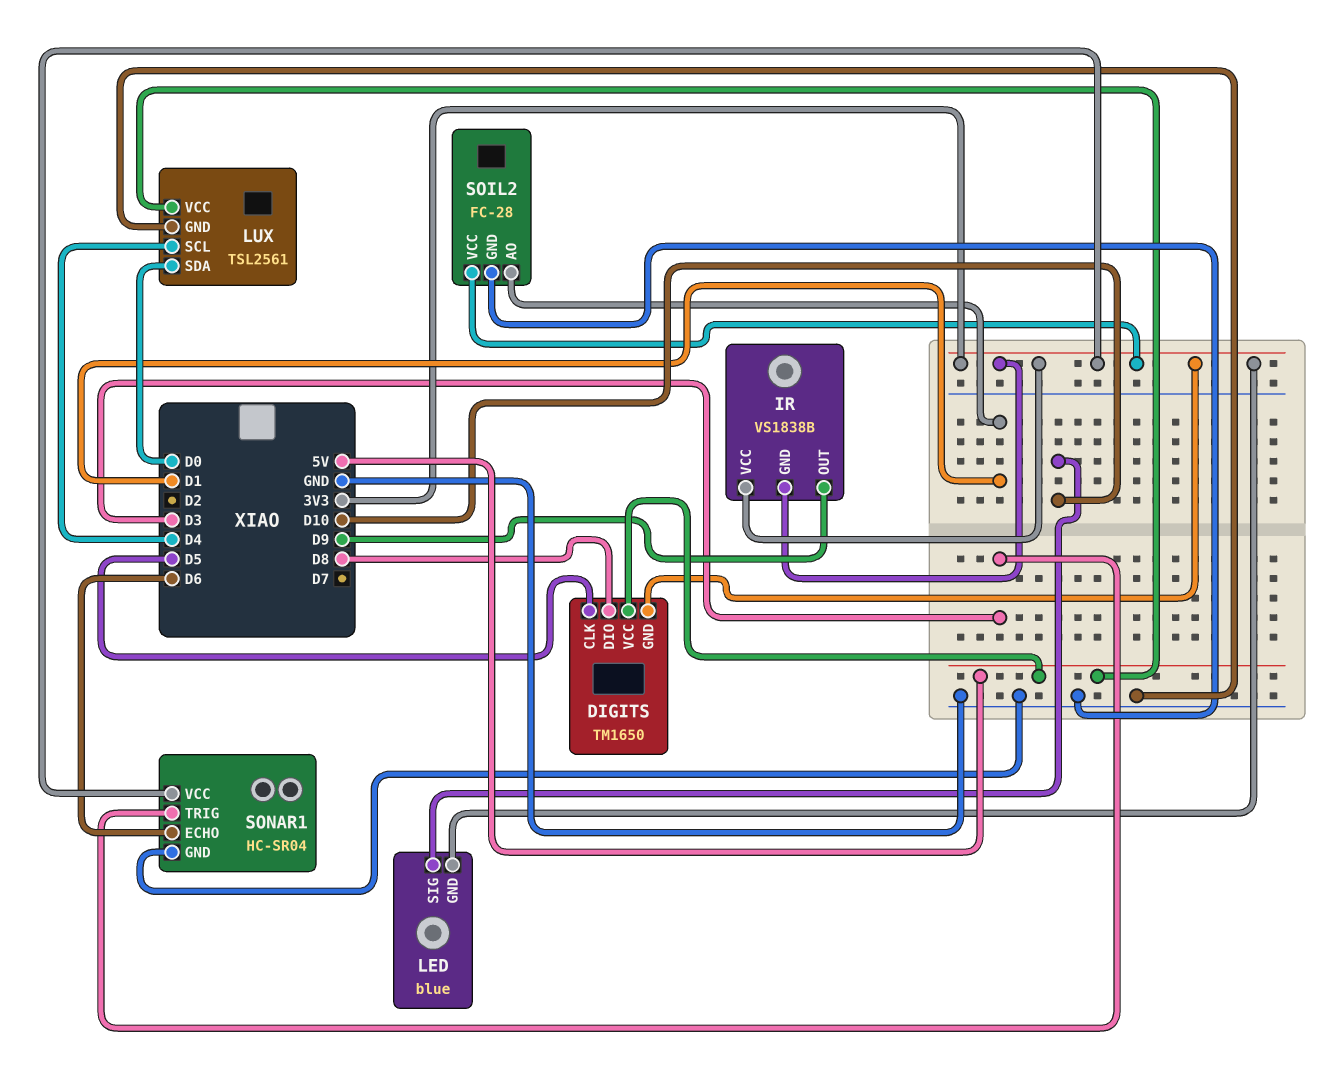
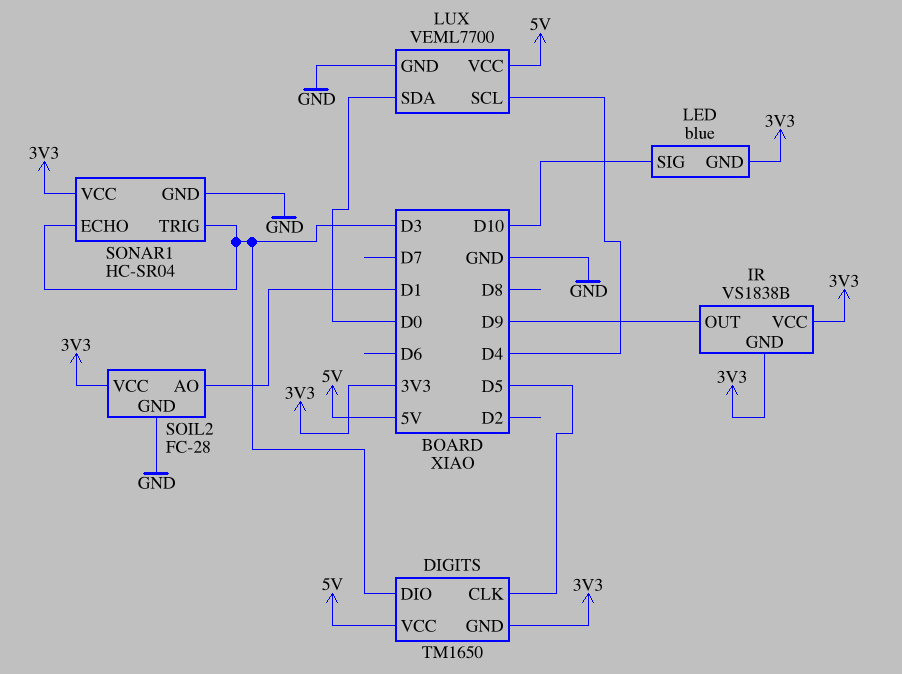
DIGITS pin DIO: D8 -> D3
LUX: TSL2561 -> VEML7700
SONAR1 pin ECHO: D6 -> D3

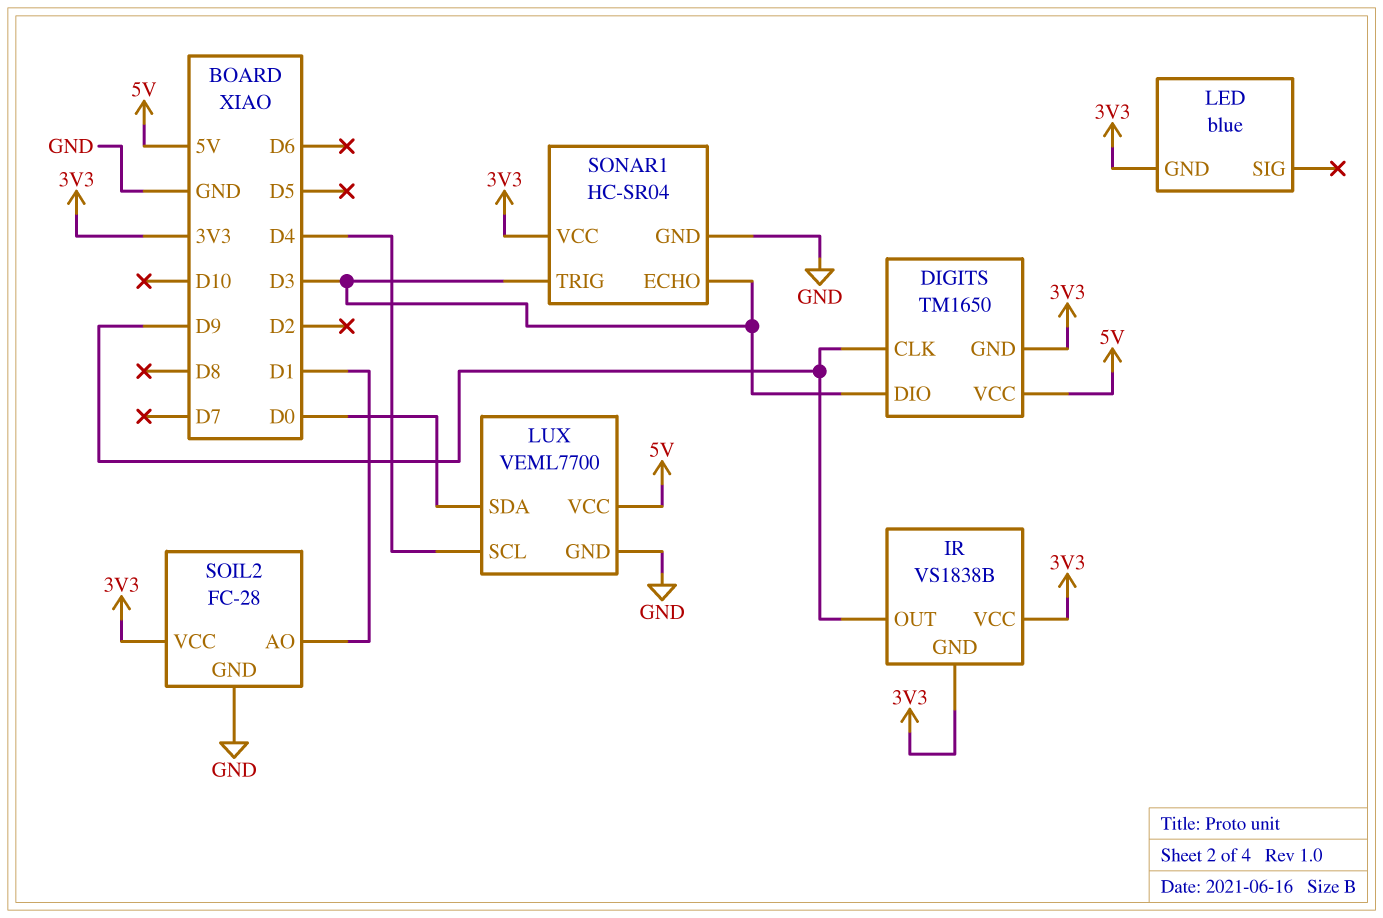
DIGITS pin CLK: D5 -> D9
LED pin SIG: D10 -> none

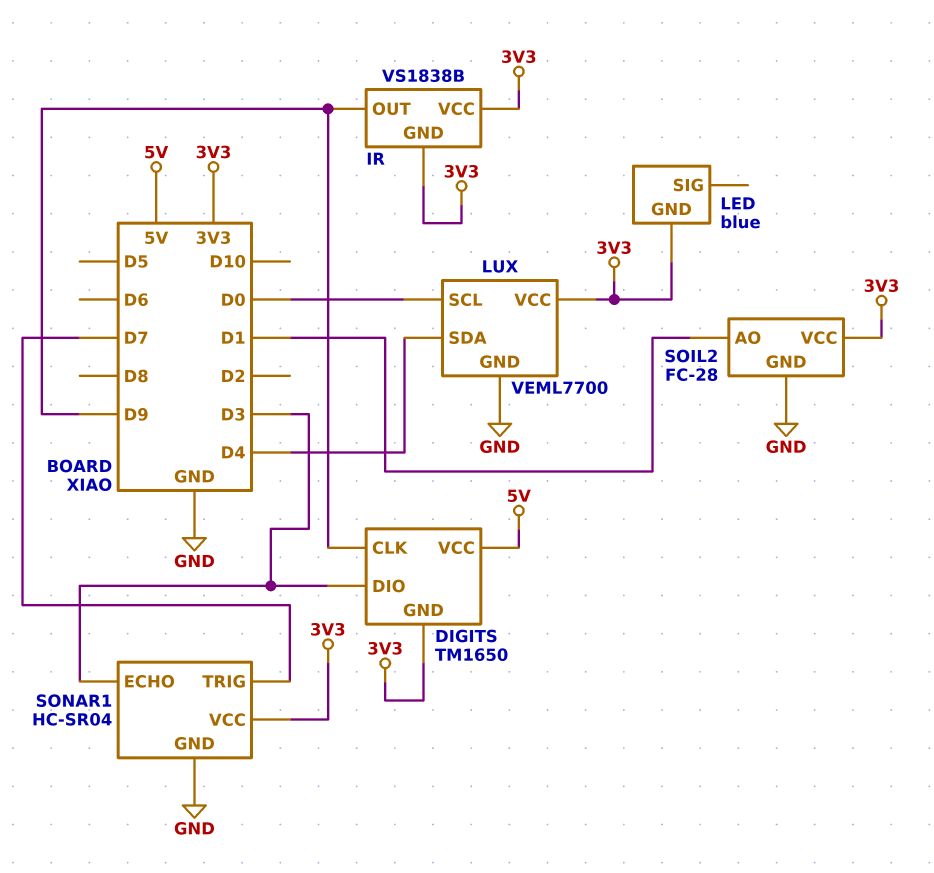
LUX pin SCL: D4 -> D0
LUX pin SDA: D0 -> D4
LUX pin VCC: 5V -> 3V3
SONAR1 pin TRIG: D3 -> D7

